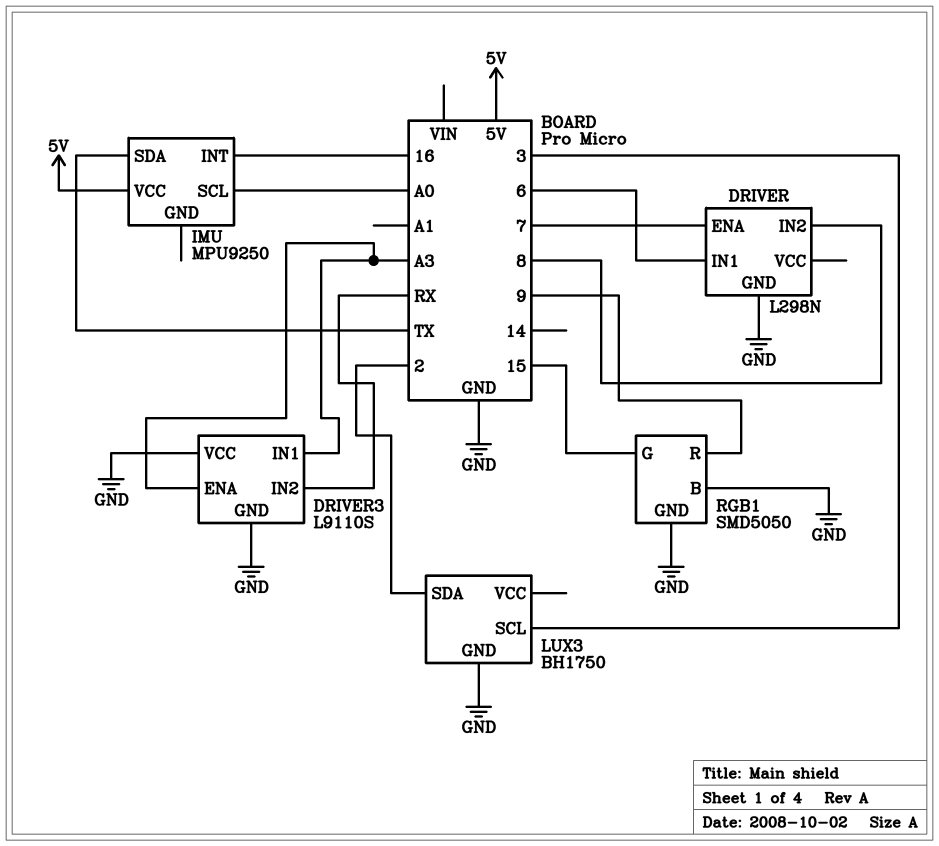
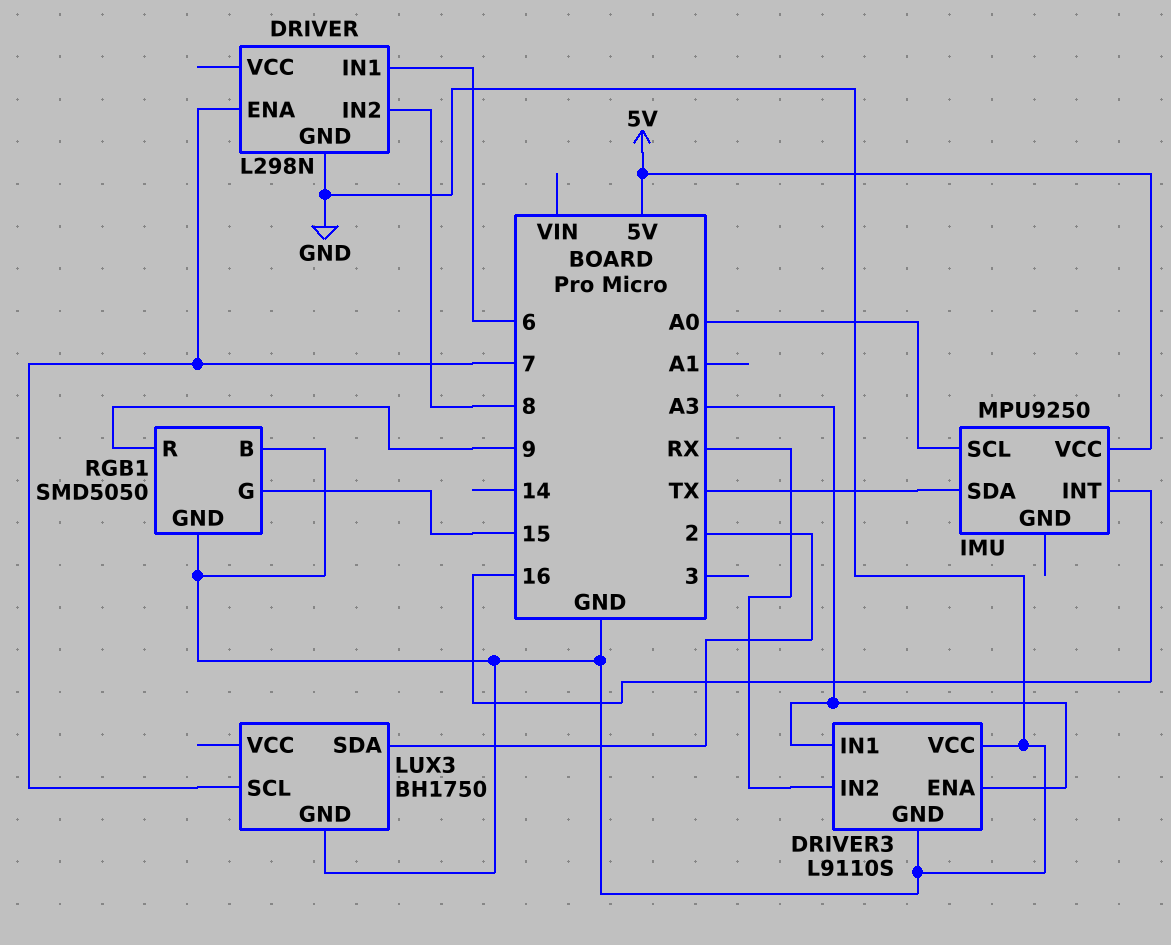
LUX3 pin SCL: 3 -> 7

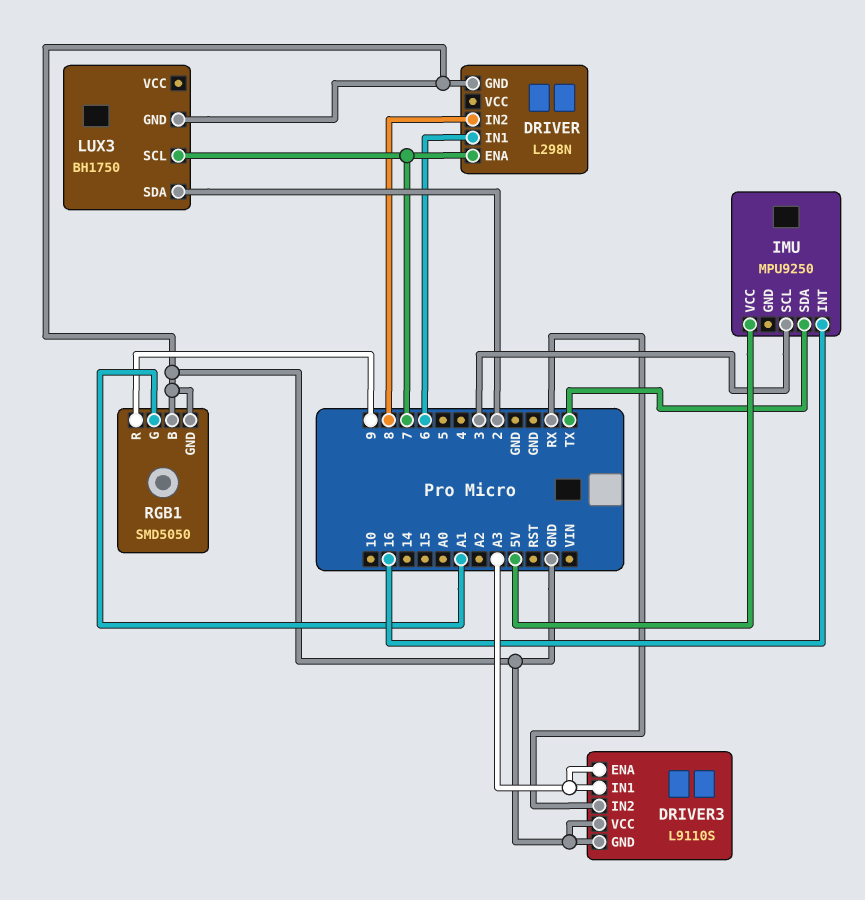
IMU pin SCL: A0 -> 3
RGB1 pin G: 15 -> A1

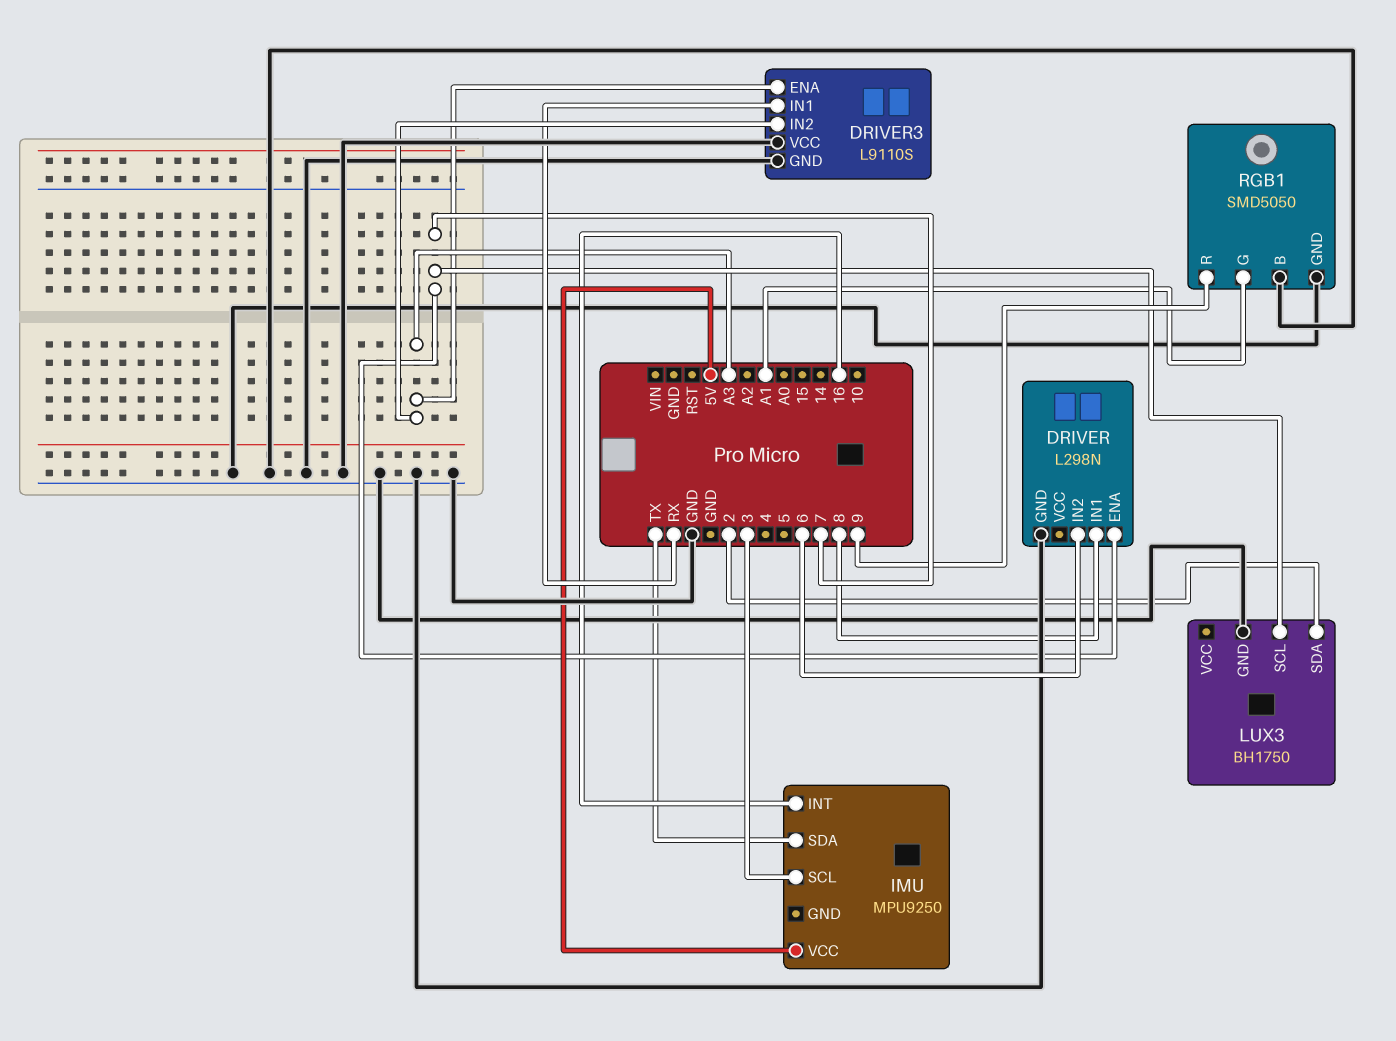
DRIVER pin IN1: 6 -> 8
DRIVER pin IN2: 8 -> 6
DRIVER3 pin IN1: A3 -> RX
DRIVER3 pin IN2: RX -> A3

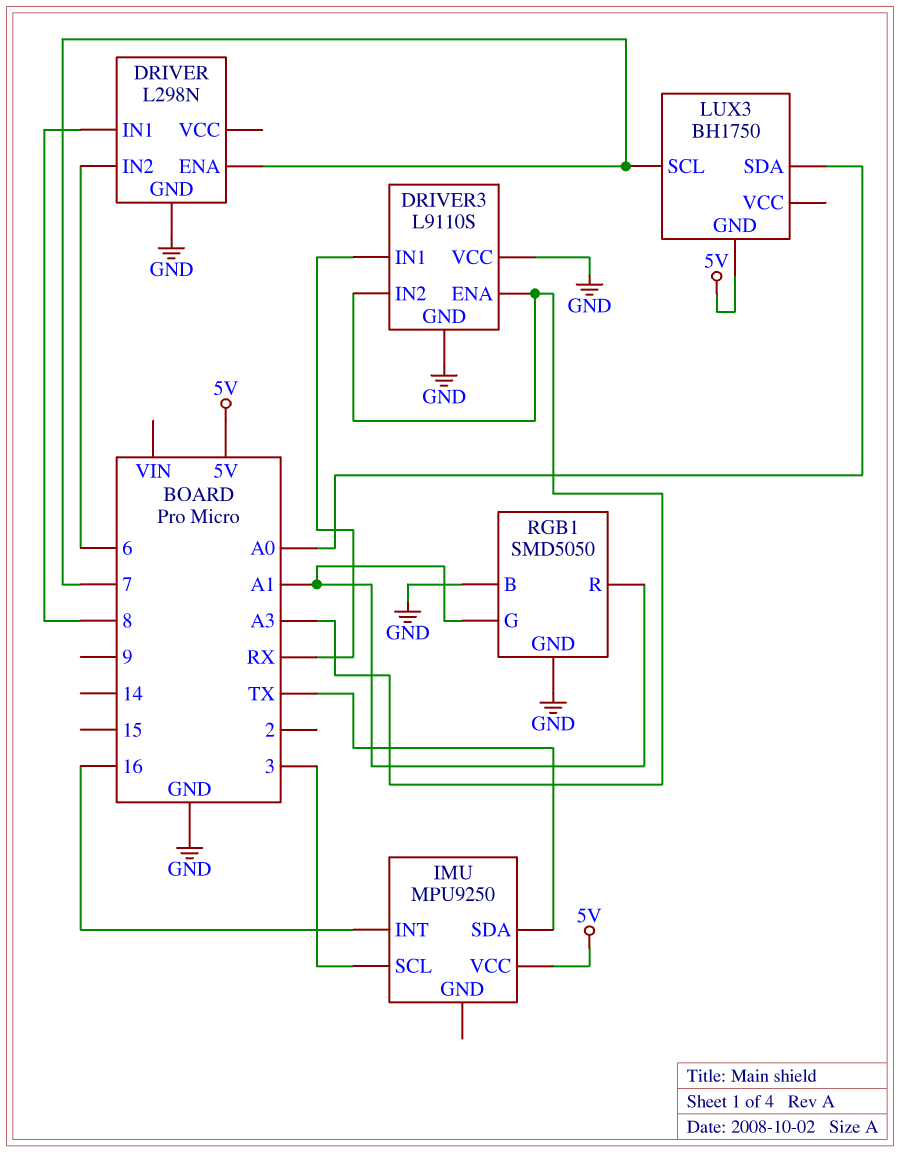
LUX3 pin GND: GND -> 5V
LUX3 pin SDA: 2 -> A0
RGB1 pin R: 9 -> A1

